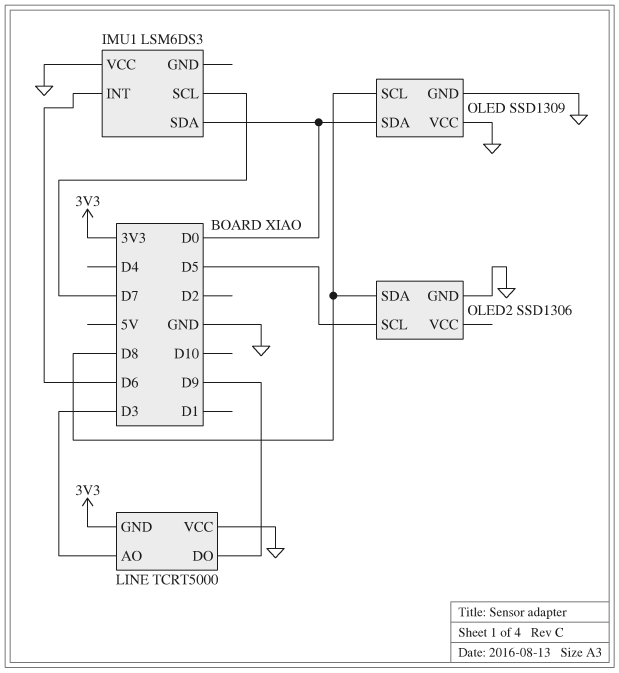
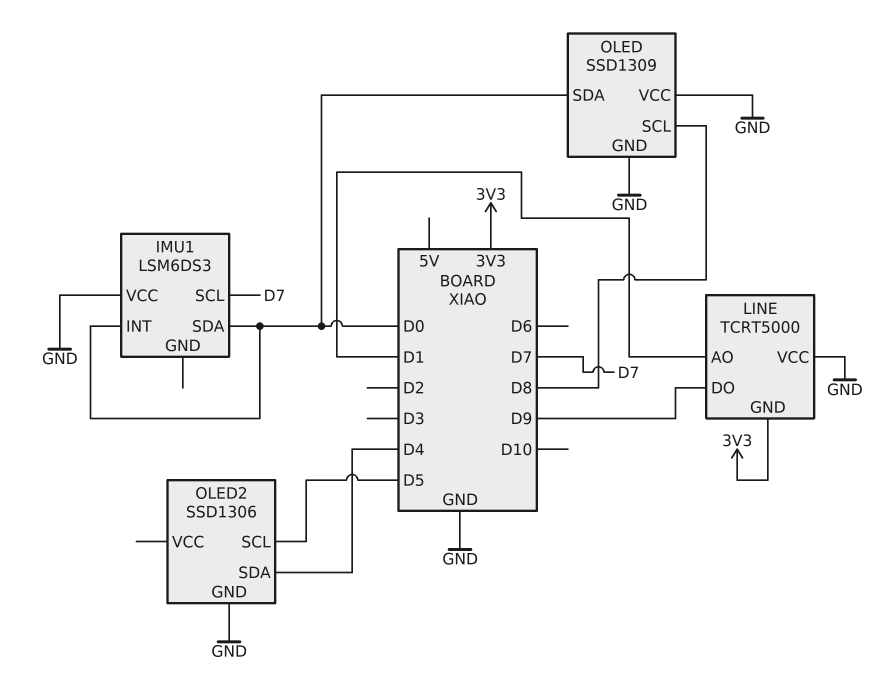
IMU1 pin INT: D6 -> D0
LINE pin AO: D3 -> D1
OLED2 pin SDA: D8 -> D4

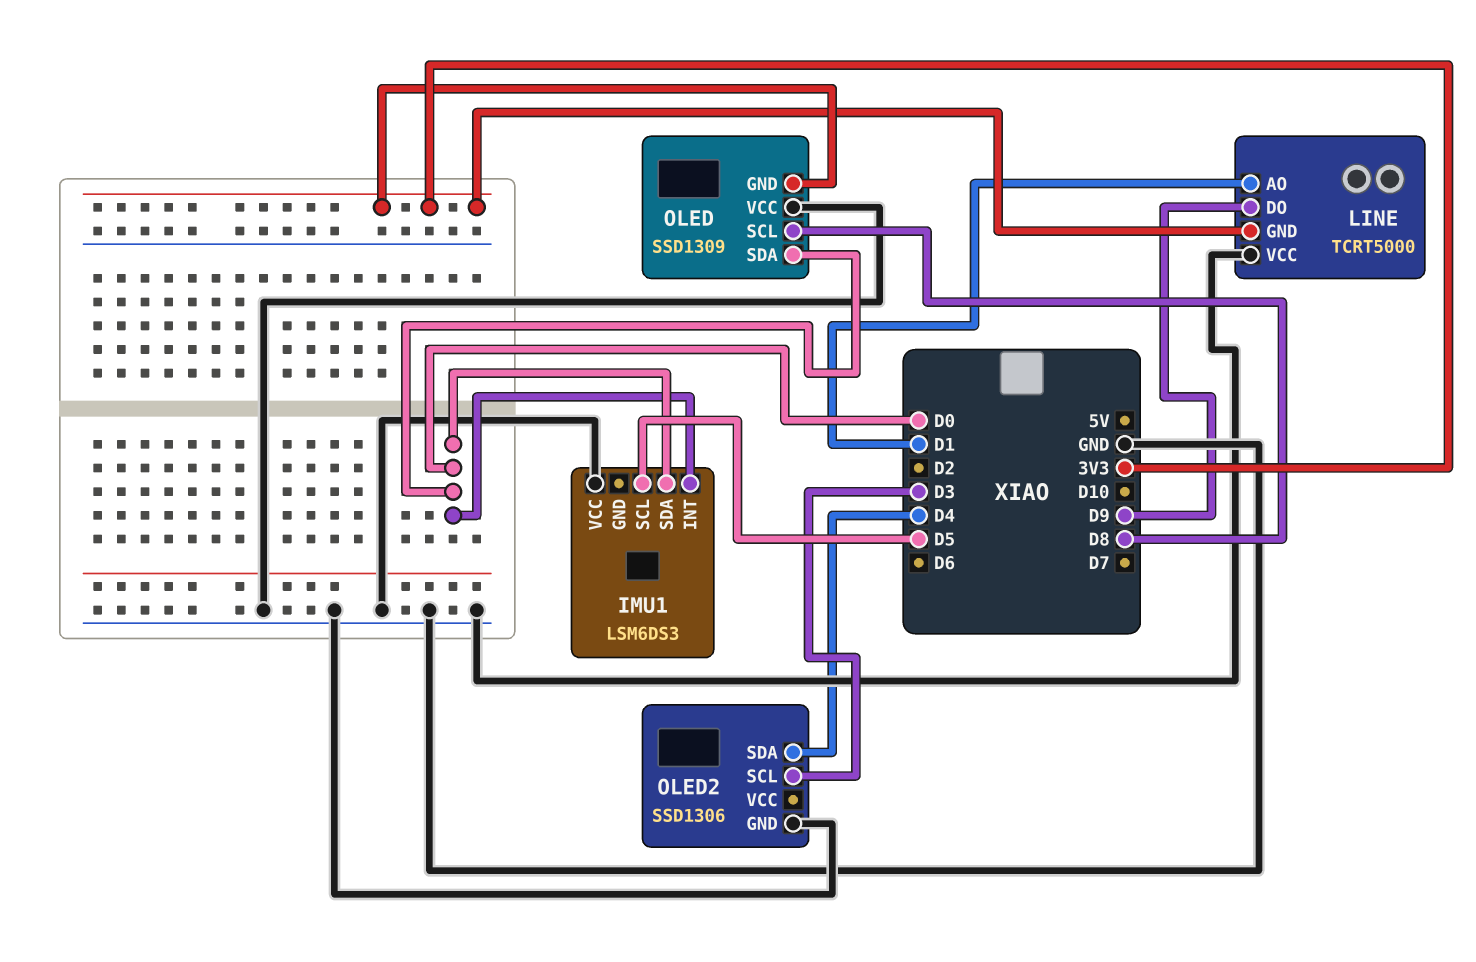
IMU1 pin SCL: D7 -> D5
OLED pin GND: GND -> 3V3
OLED2 pin SCL: D5 -> D3

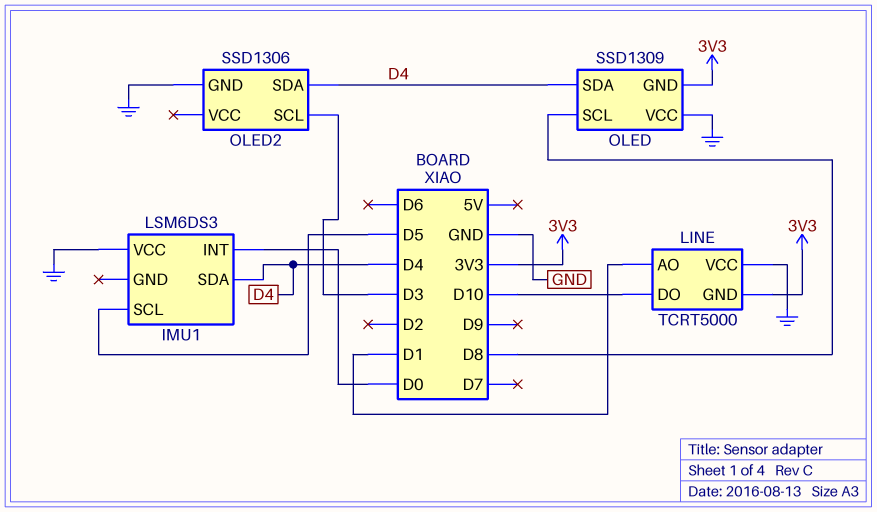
IMU1 pin SDA: D0 -> D4
LINE pin DO: D9 -> D10
OLED pin SDA: D0 -> D4

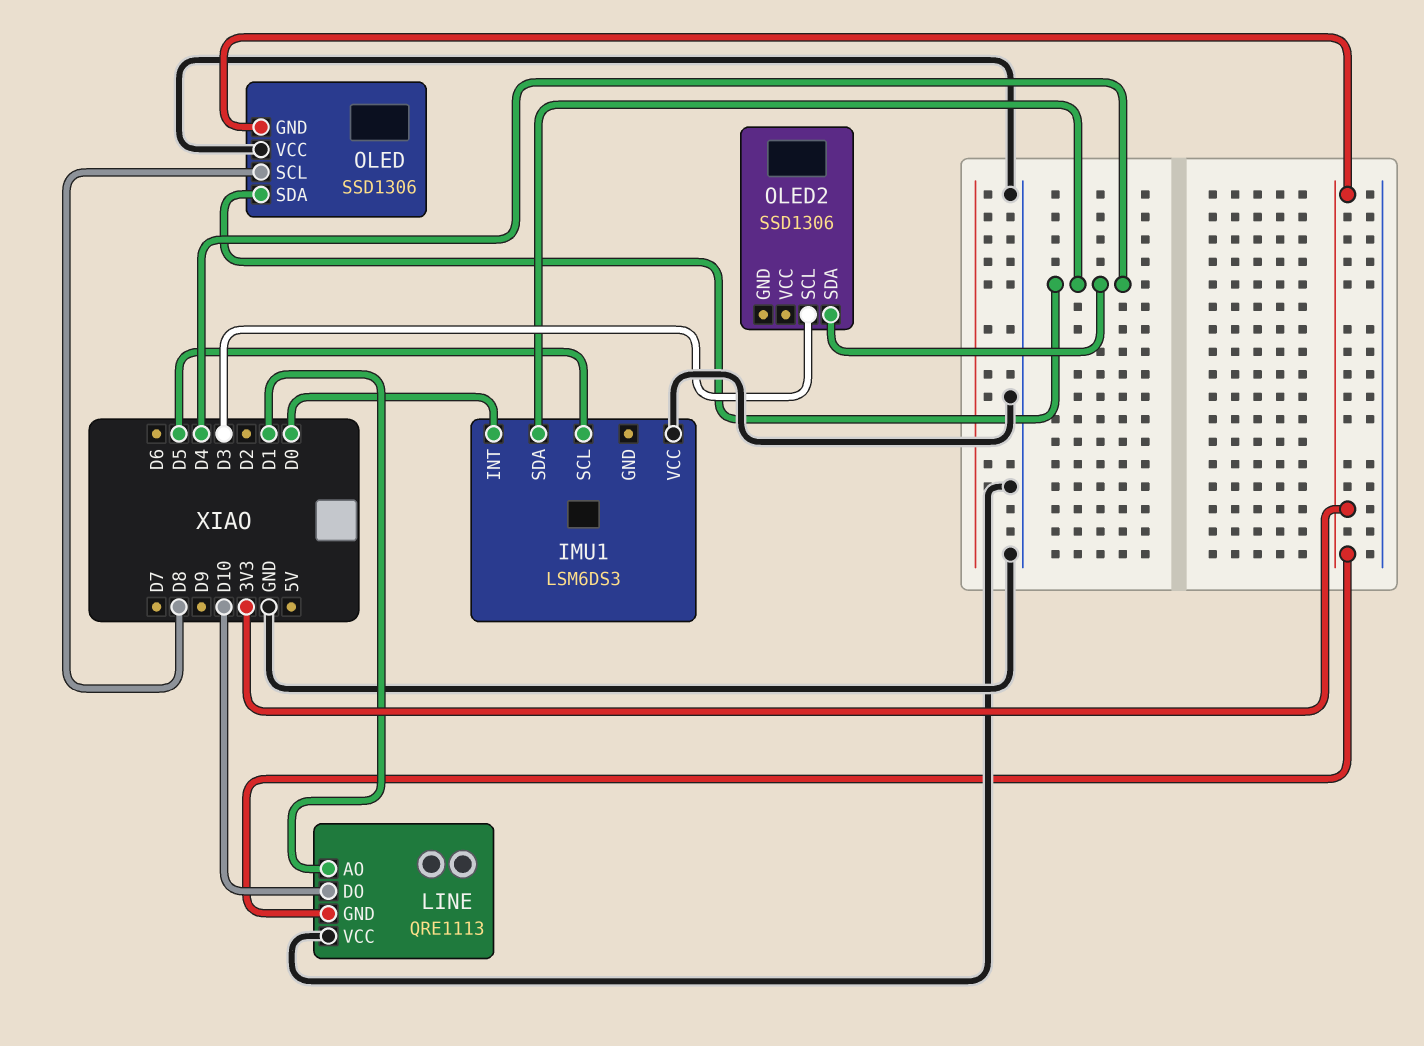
LINE: TCRT5000 -> QRE1113
OLED: SSD1309 -> SSD1306
OLED2 pin GND: GND -> none

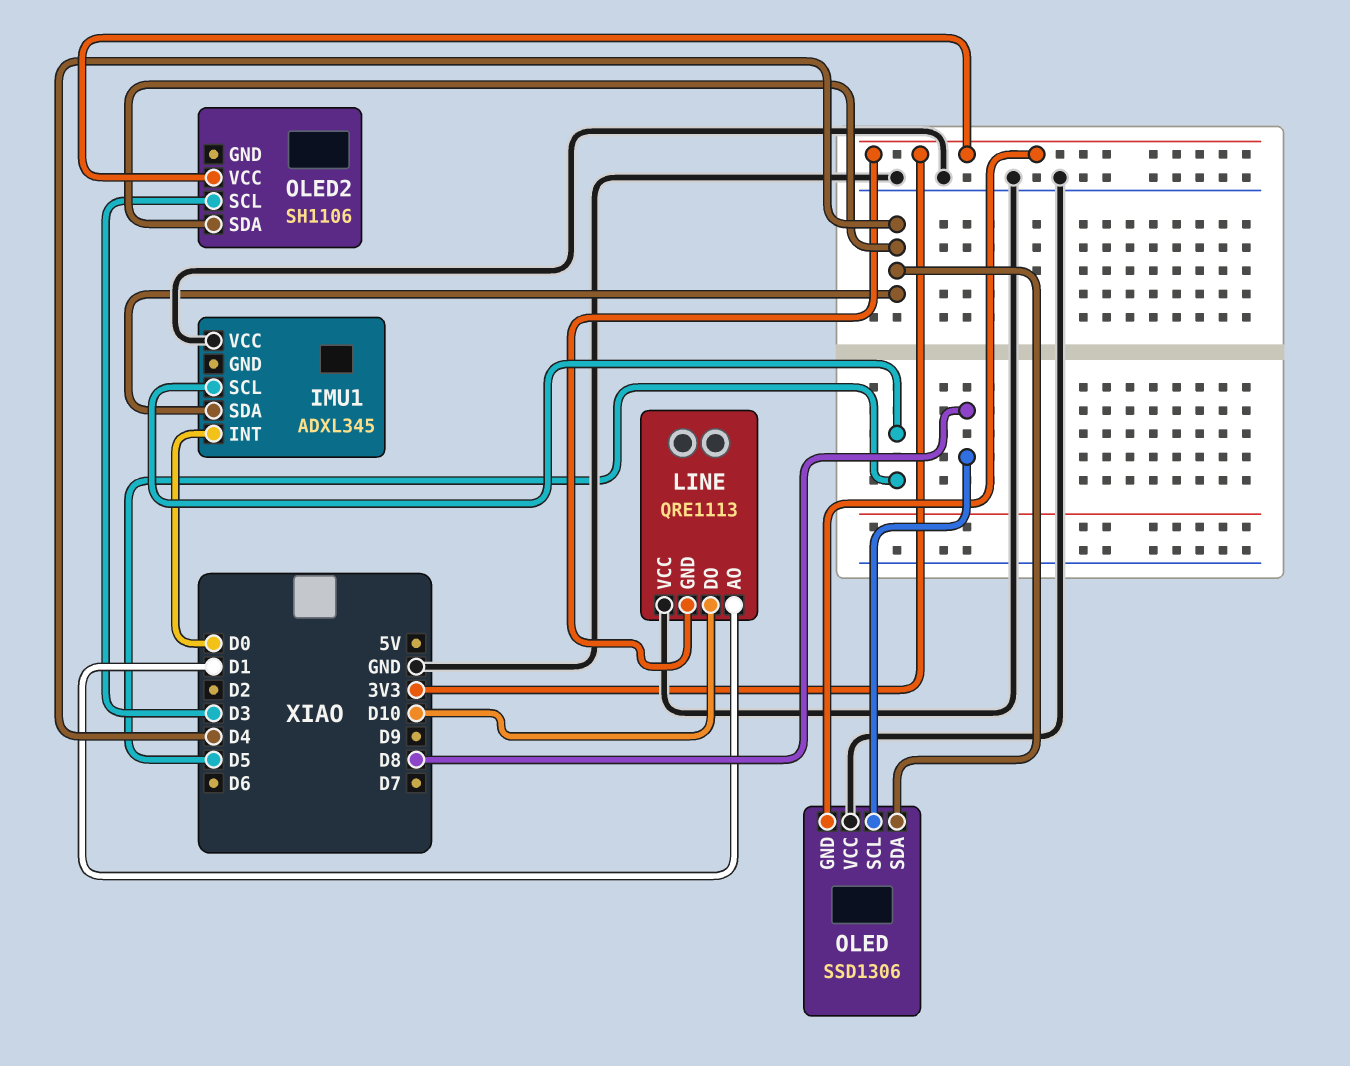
IMU1: LSM6DS3 -> ADXL345
OLED2: SSD1306 -> SH1106
OLED2 pin VCC: none -> 3V3

